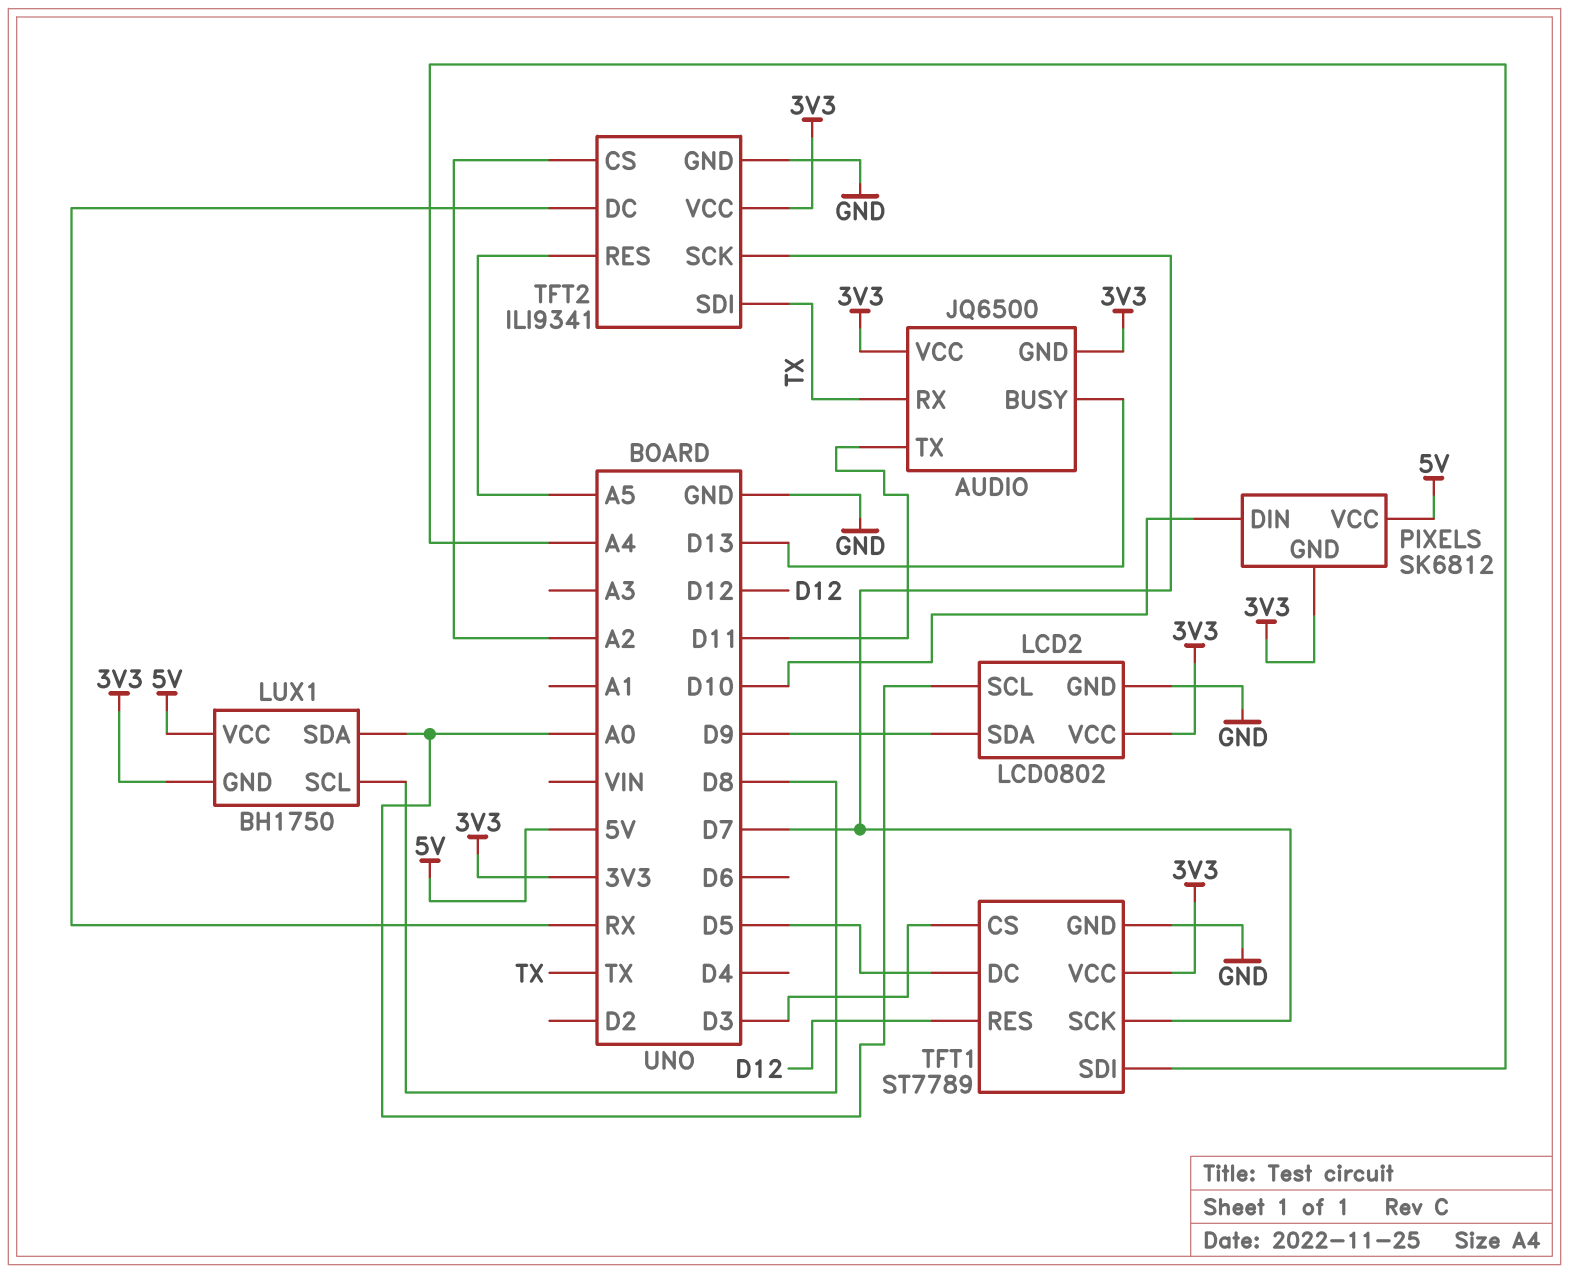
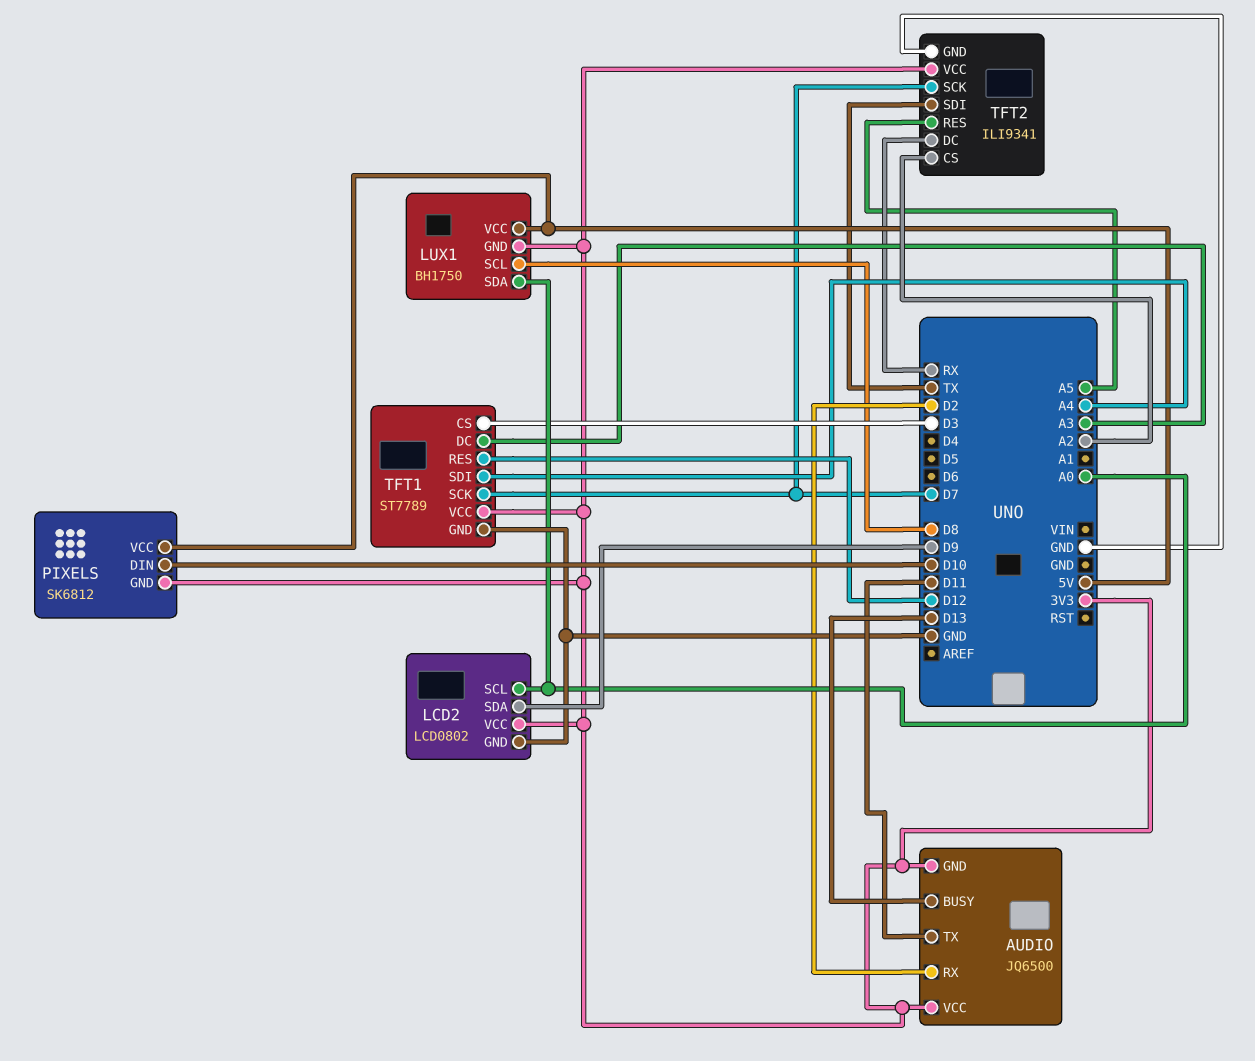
AUDIO pin RX: TX -> D2
TFT1 pin DC: D5 -> A3

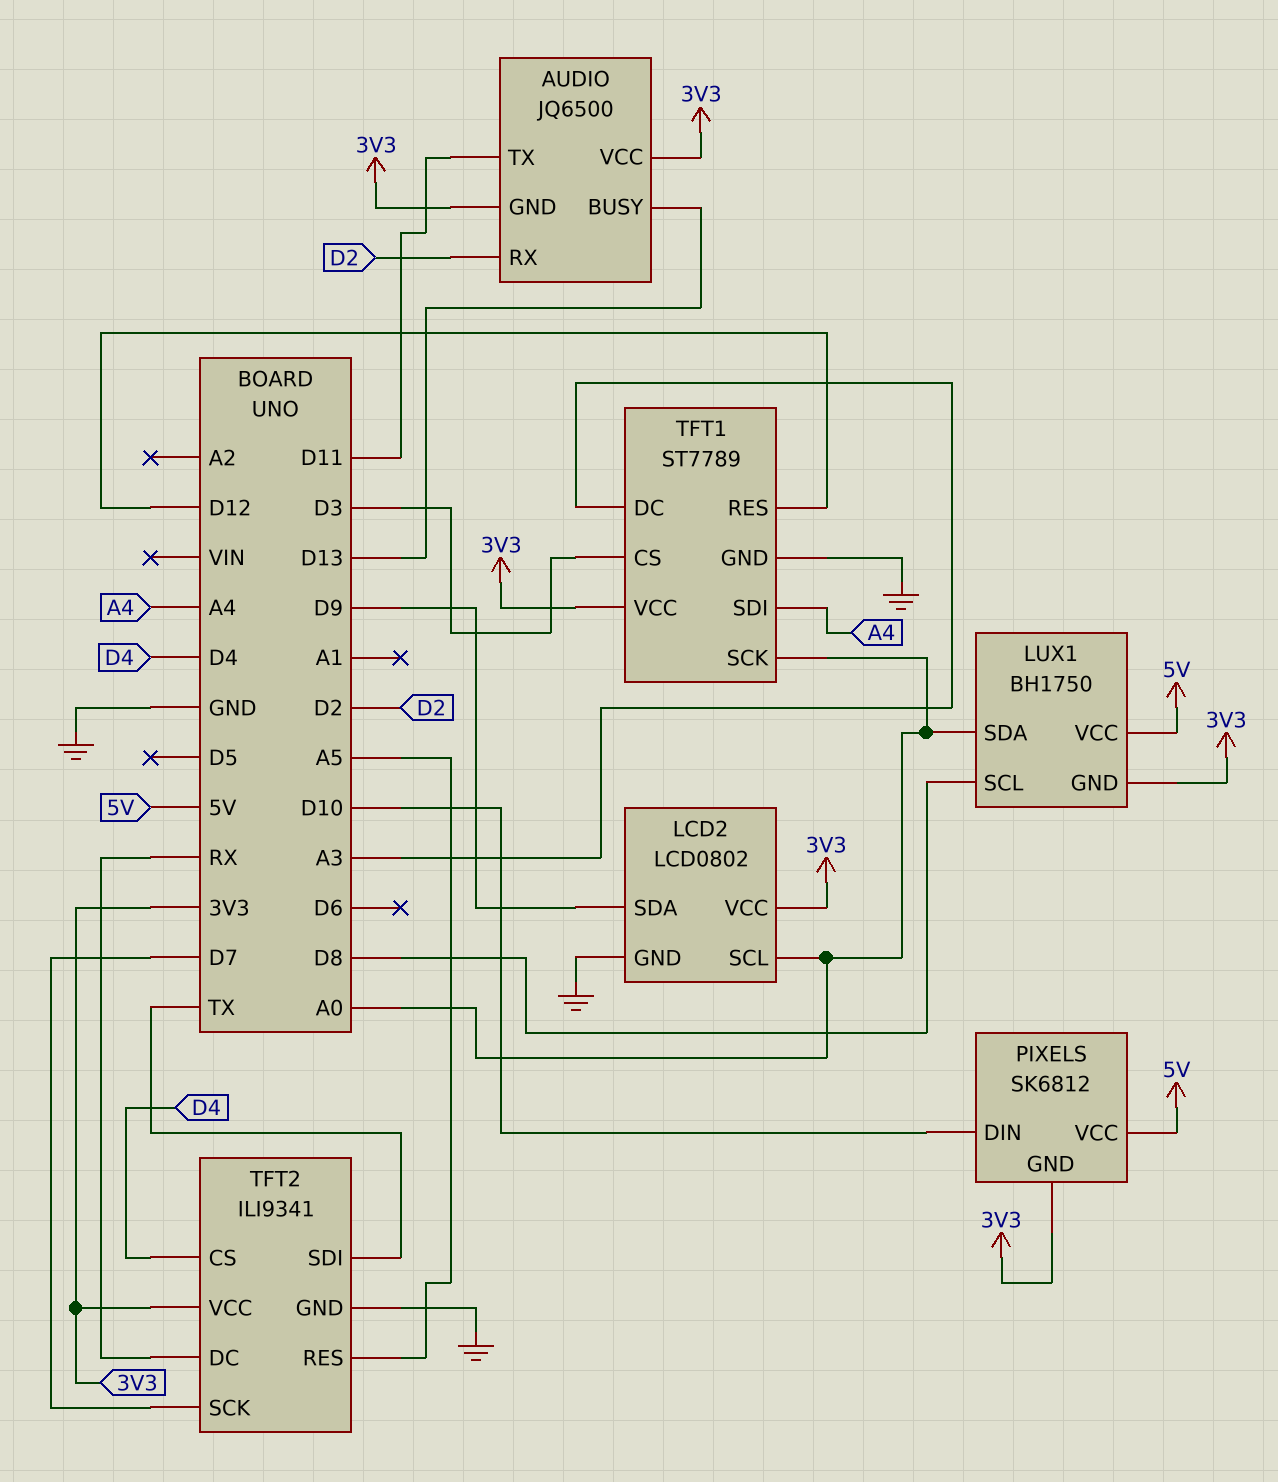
TFT1 pin SCK: D7 -> A0
TFT2 pin CS: A2 -> D4

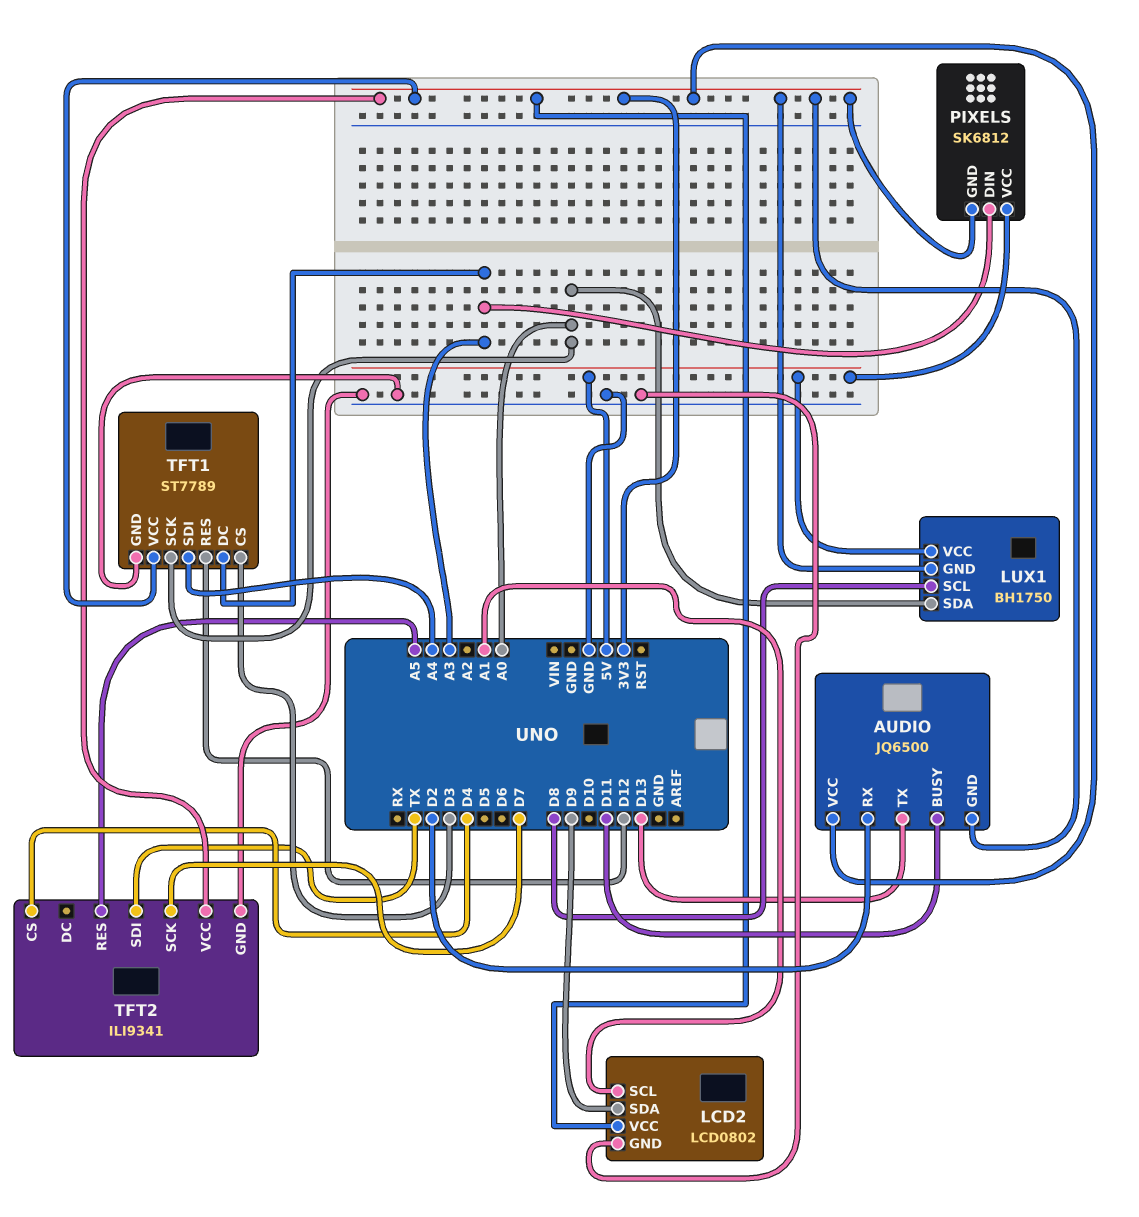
AUDIO pin BUSY: D13 -> D11
AUDIO pin TX: D11 -> D13
LCD2 pin SCL: A0 -> A1
PIXELS pin DIN: D10 -> A3
TFT2 pin DC: RX -> none

